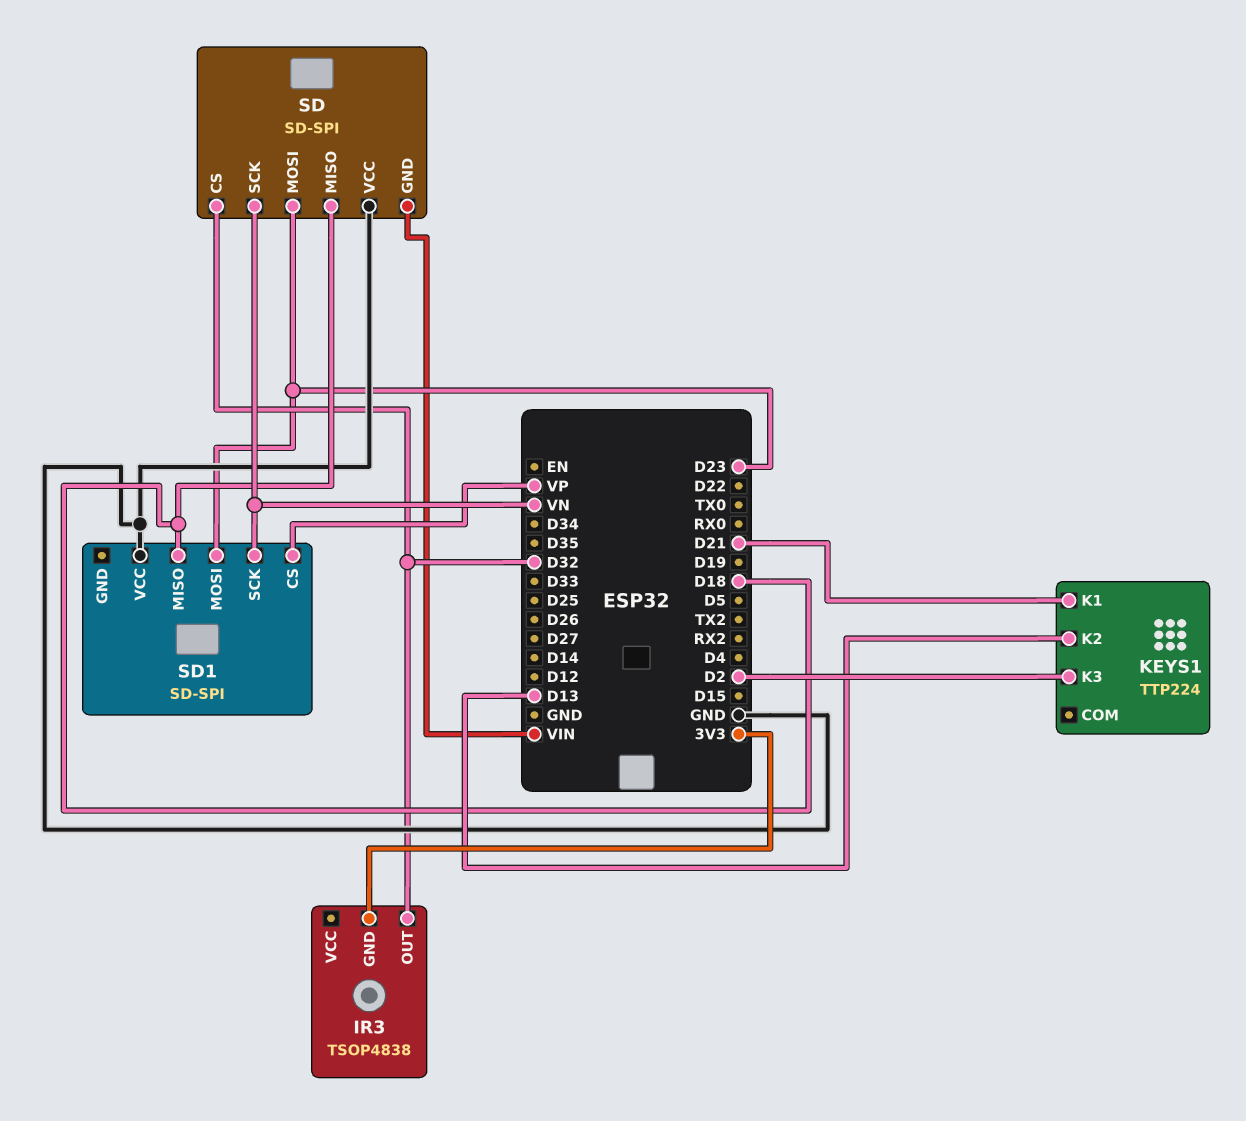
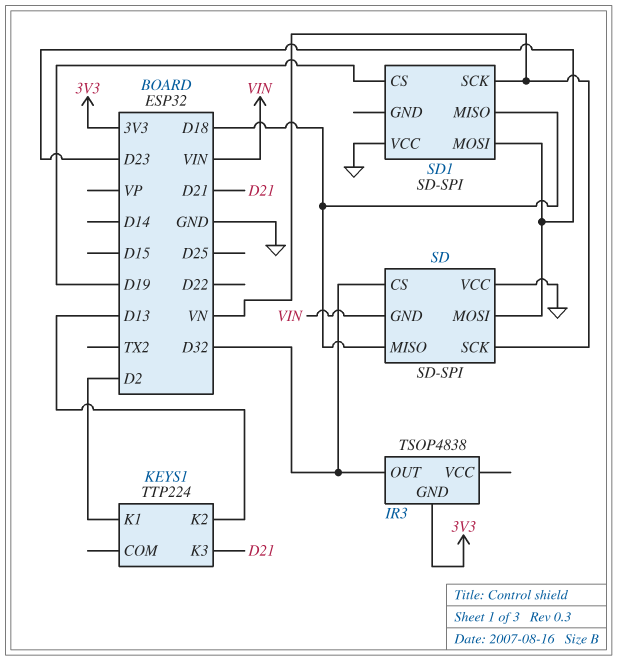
KEYS1 pin K1: D21 -> D2
KEYS1 pin K3: D2 -> D21
SD1 pin CS: VP -> D19

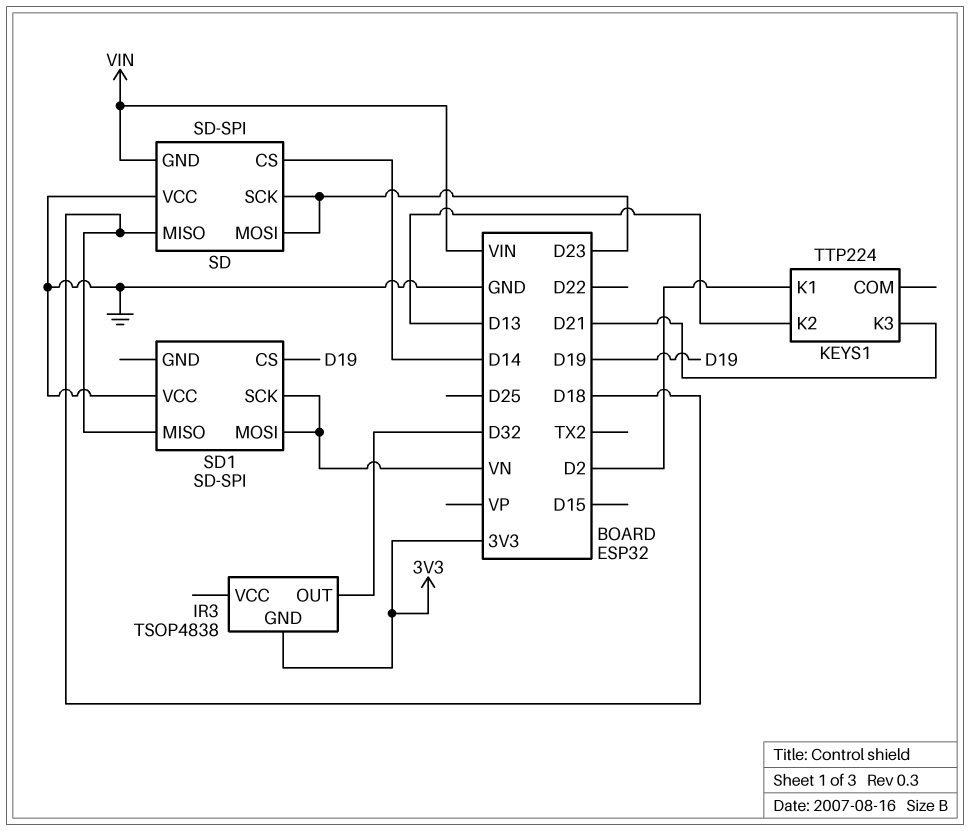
SD pin CS: D32 -> D14
SD pin SCK: VN -> D23
SD1 pin MOSI: D23 -> VN

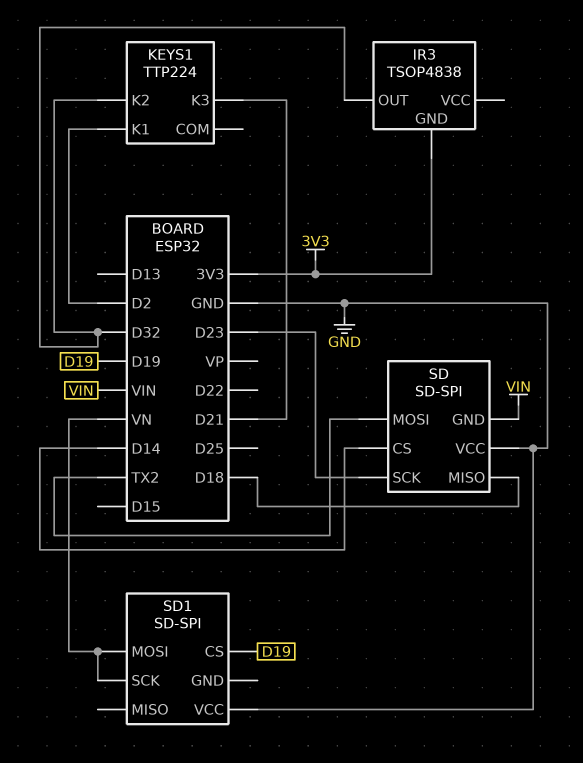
KEYS1 pin K2: D13 -> D32
SD pin MOSI: D23 -> TX2
SD1 pin MISO: D18 -> none

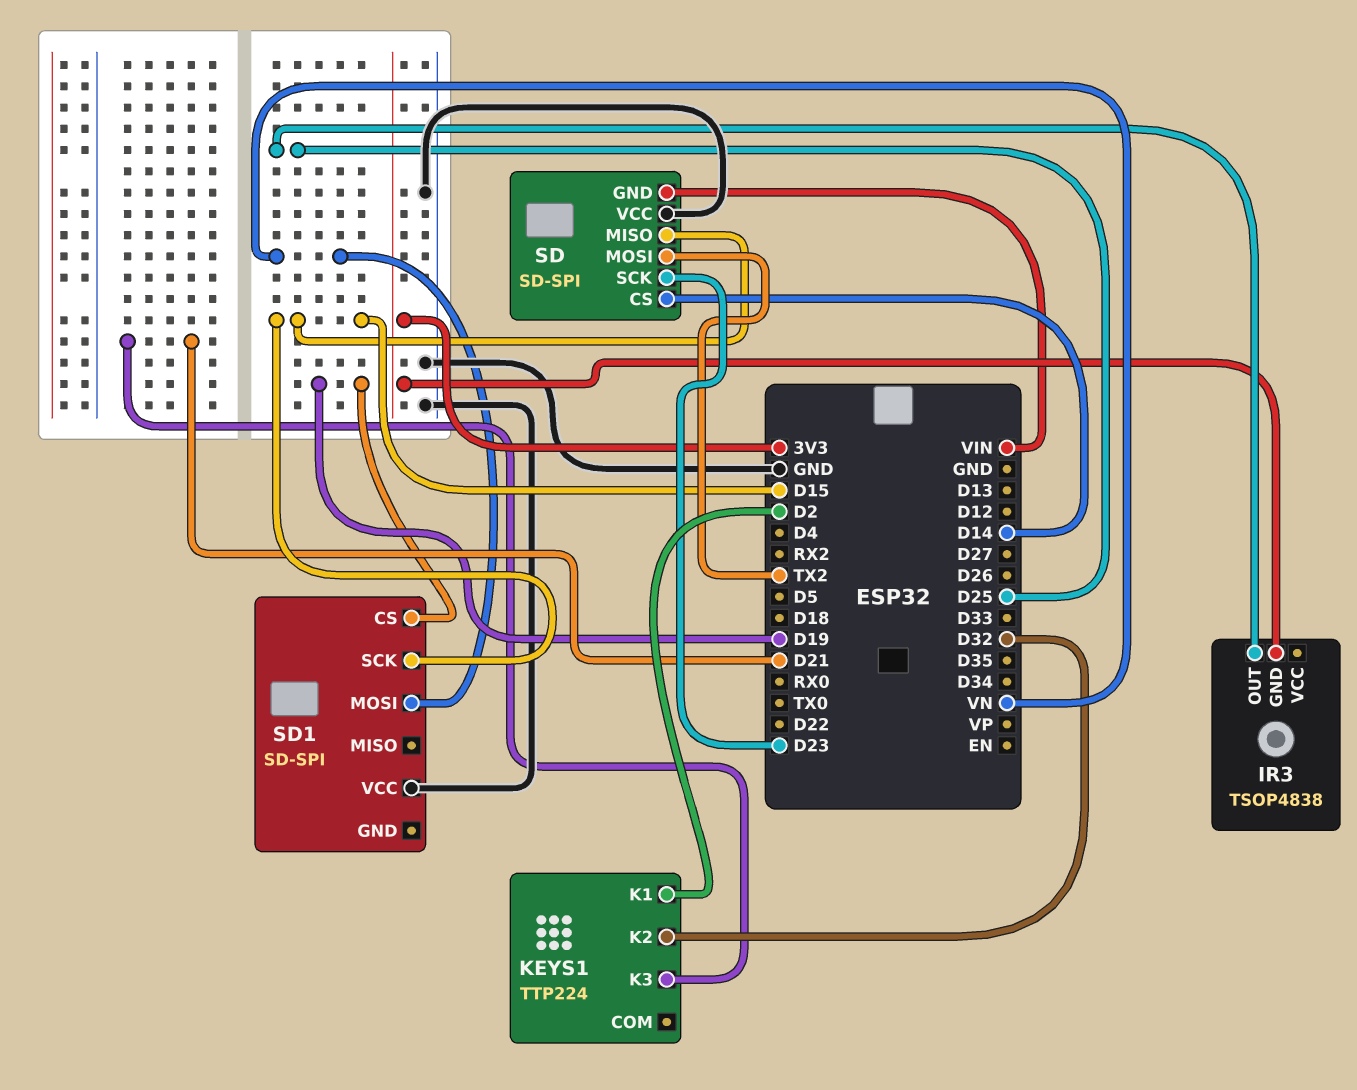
IR3 pin OUT: D32 -> D25
SD pin MISO: D18 -> D15
SD1 pin SCK: VN -> D15

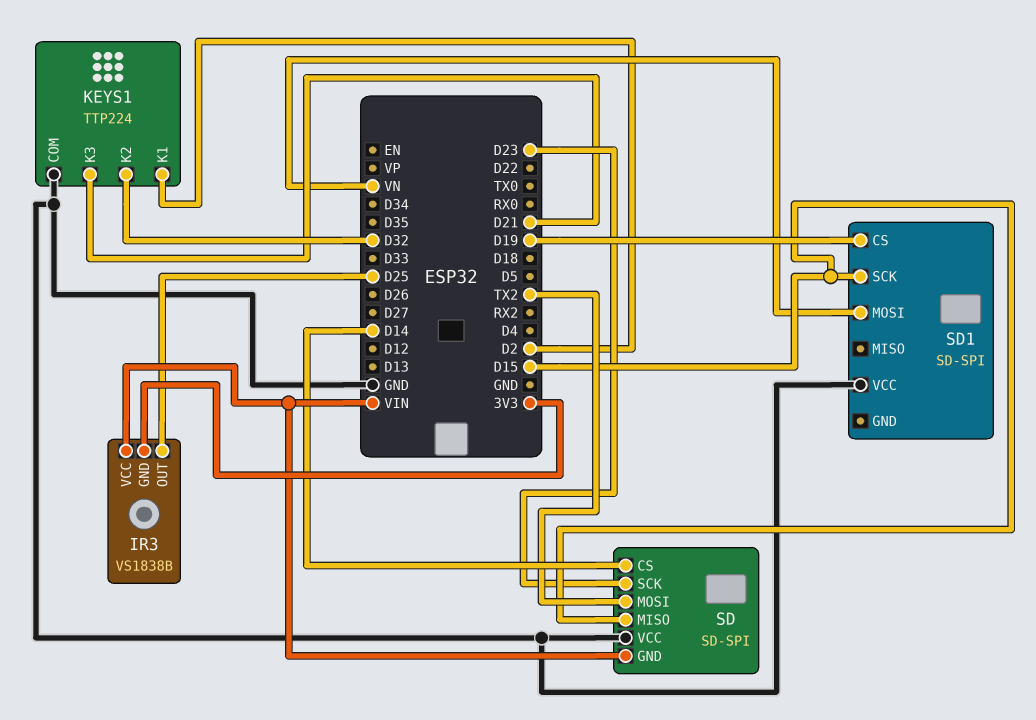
IR3: TSOP4838 -> VS1838B
IR3 pin VCC: none -> VIN
KEYS1 pin COM: none -> GND

